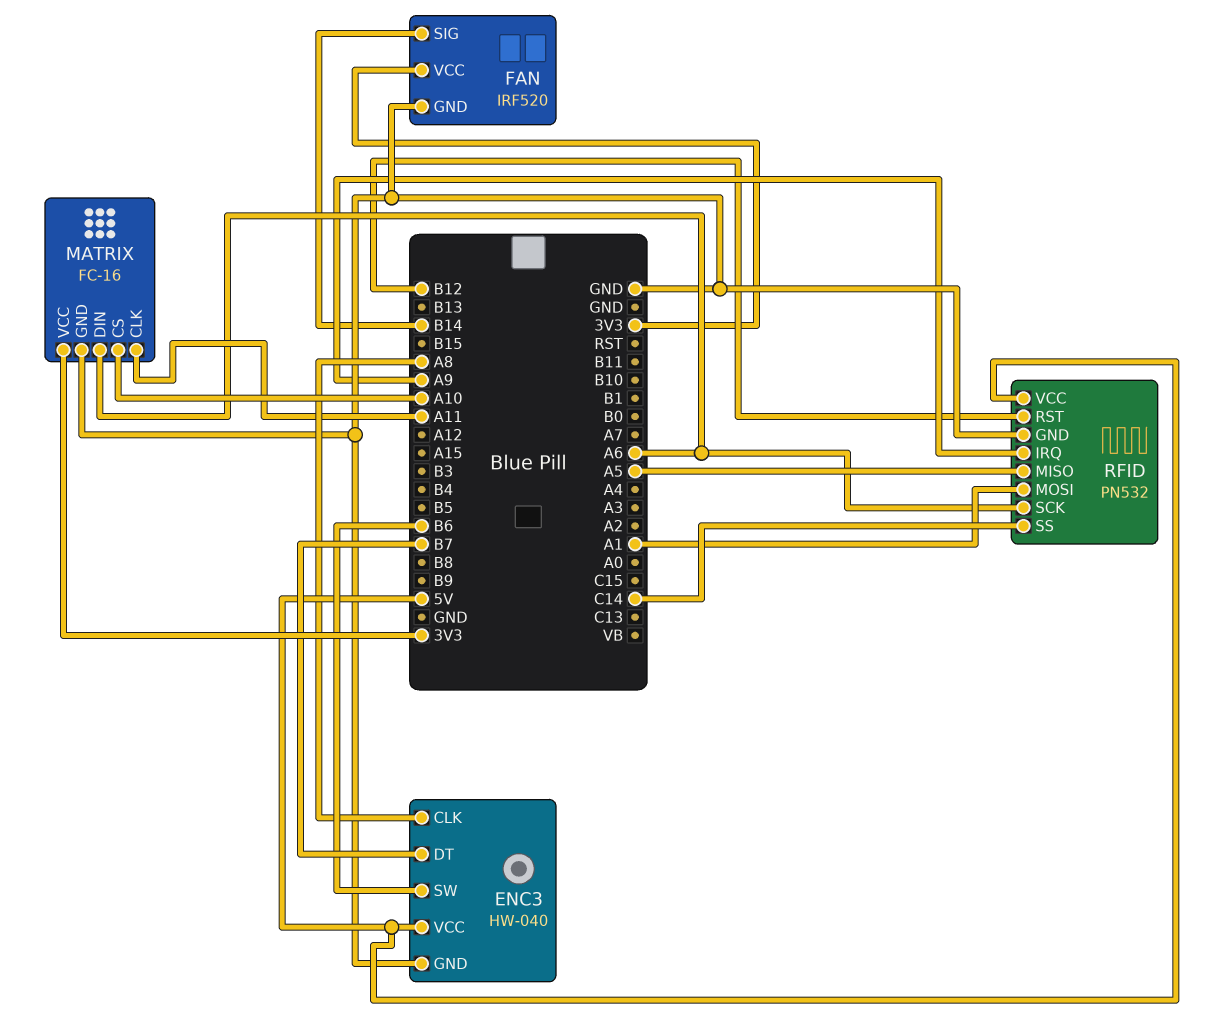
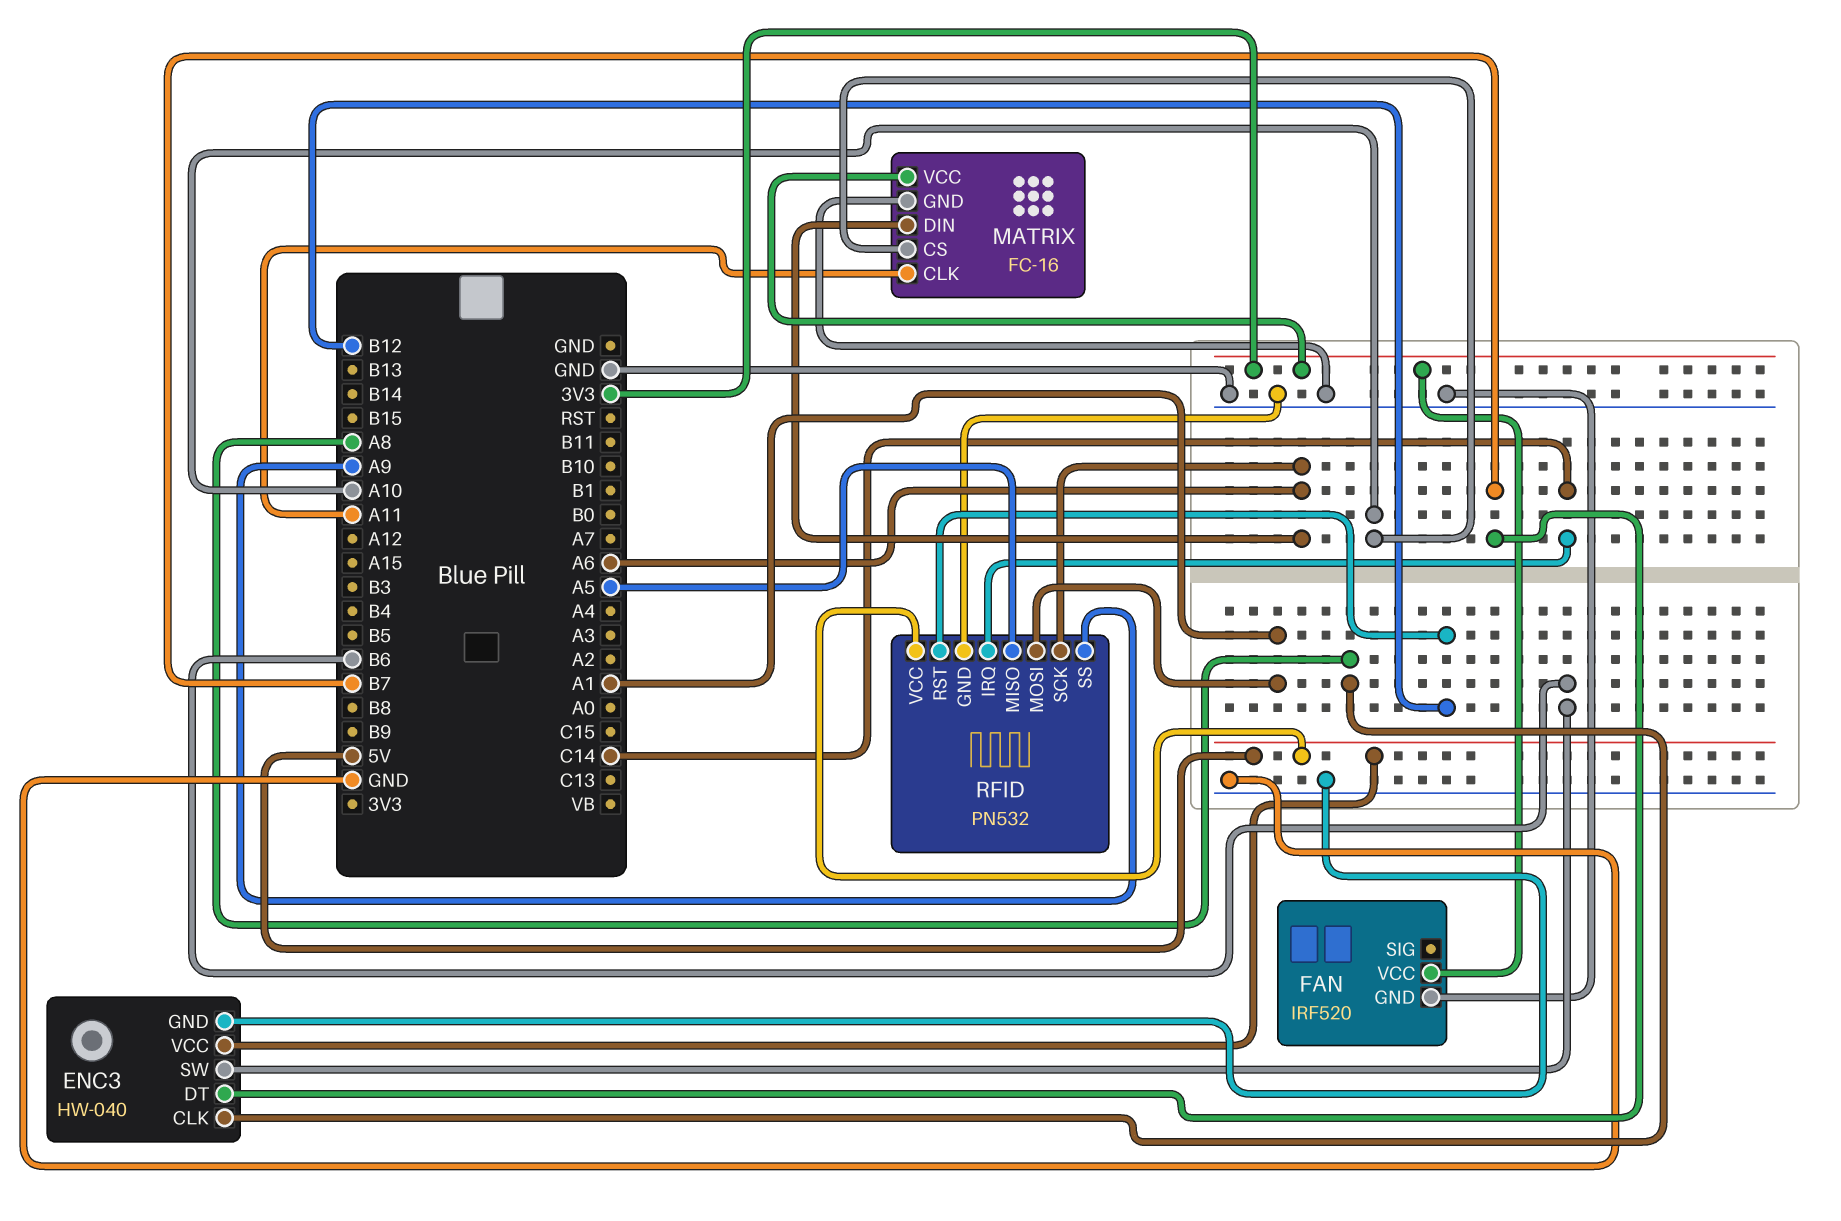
FAN pin SIG: B14 -> none
RFID pin IRQ: A9 -> C14
RFID pin SS: C14 -> A9

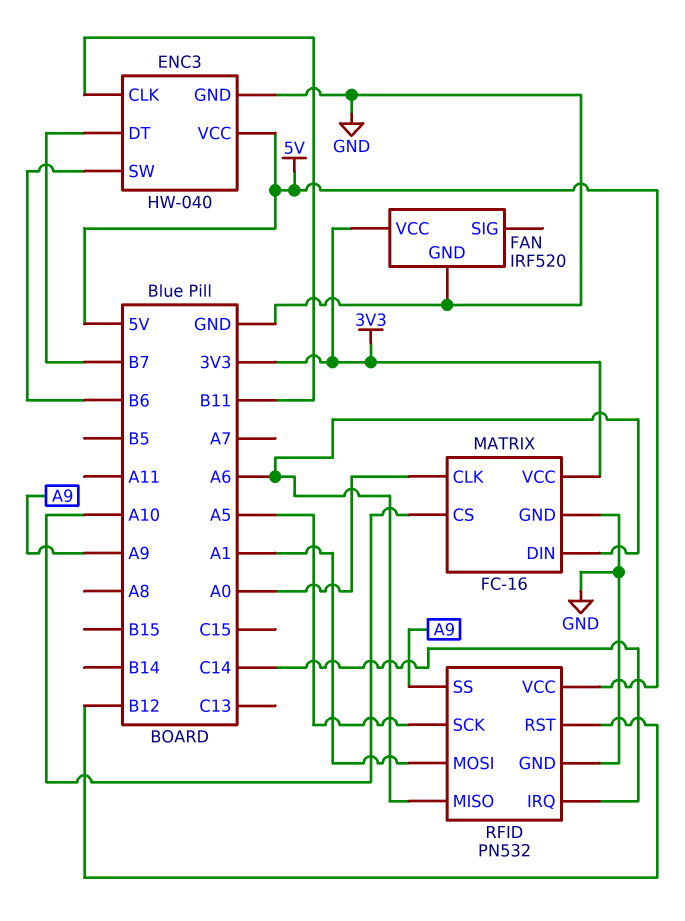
ENC3 pin CLK: A8 -> B11
MATRIX pin CLK: A11 -> A0
RFID pin MISO: A5 -> A6
RFID pin SCK: A6 -> A5

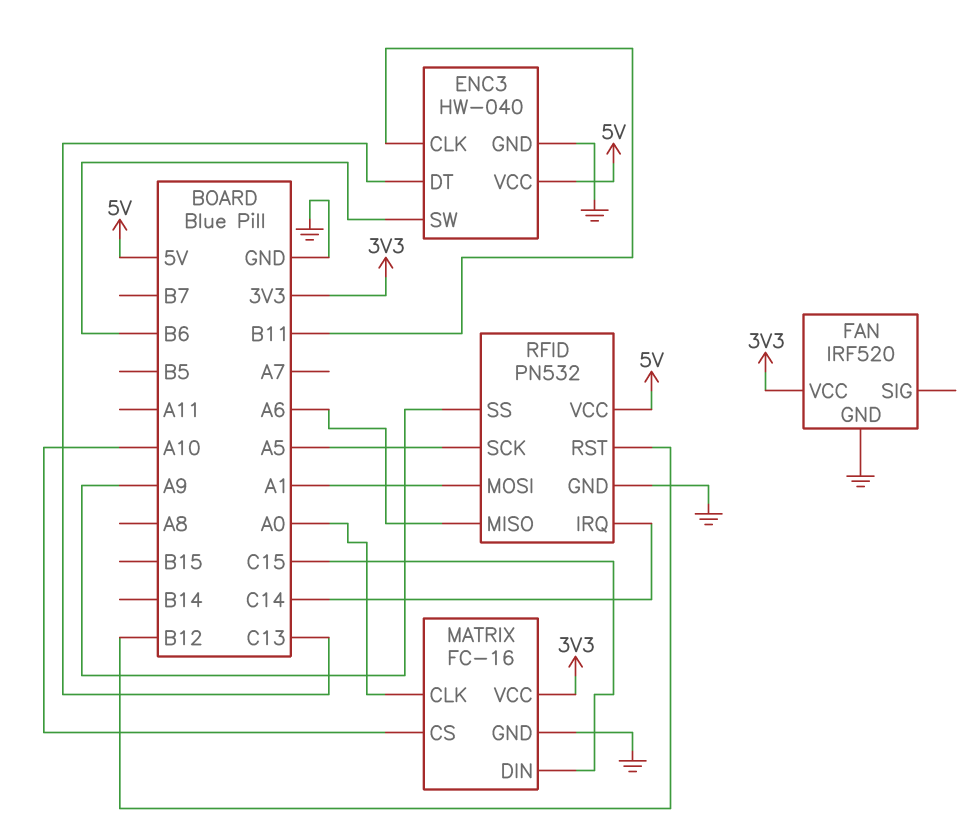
ENC3 pin DT: B7 -> C13
MATRIX pin DIN: A6 -> C15

